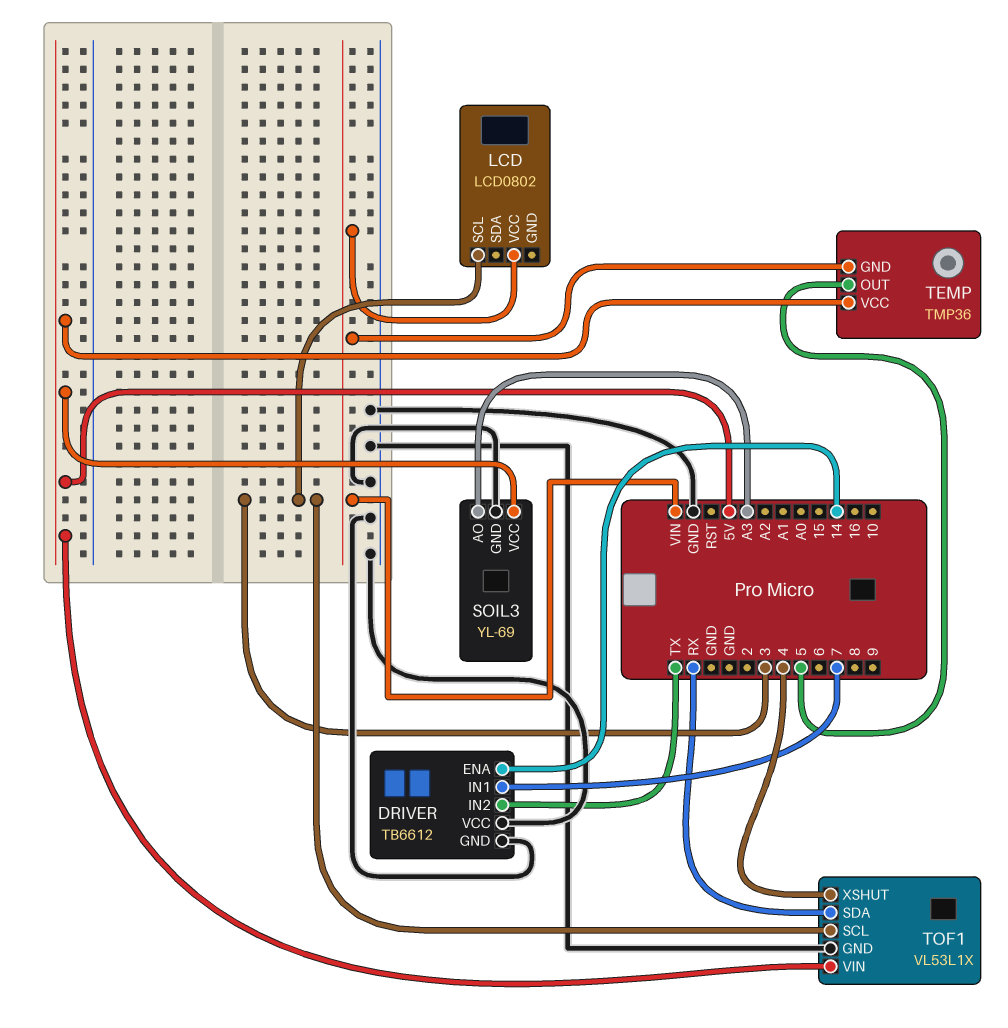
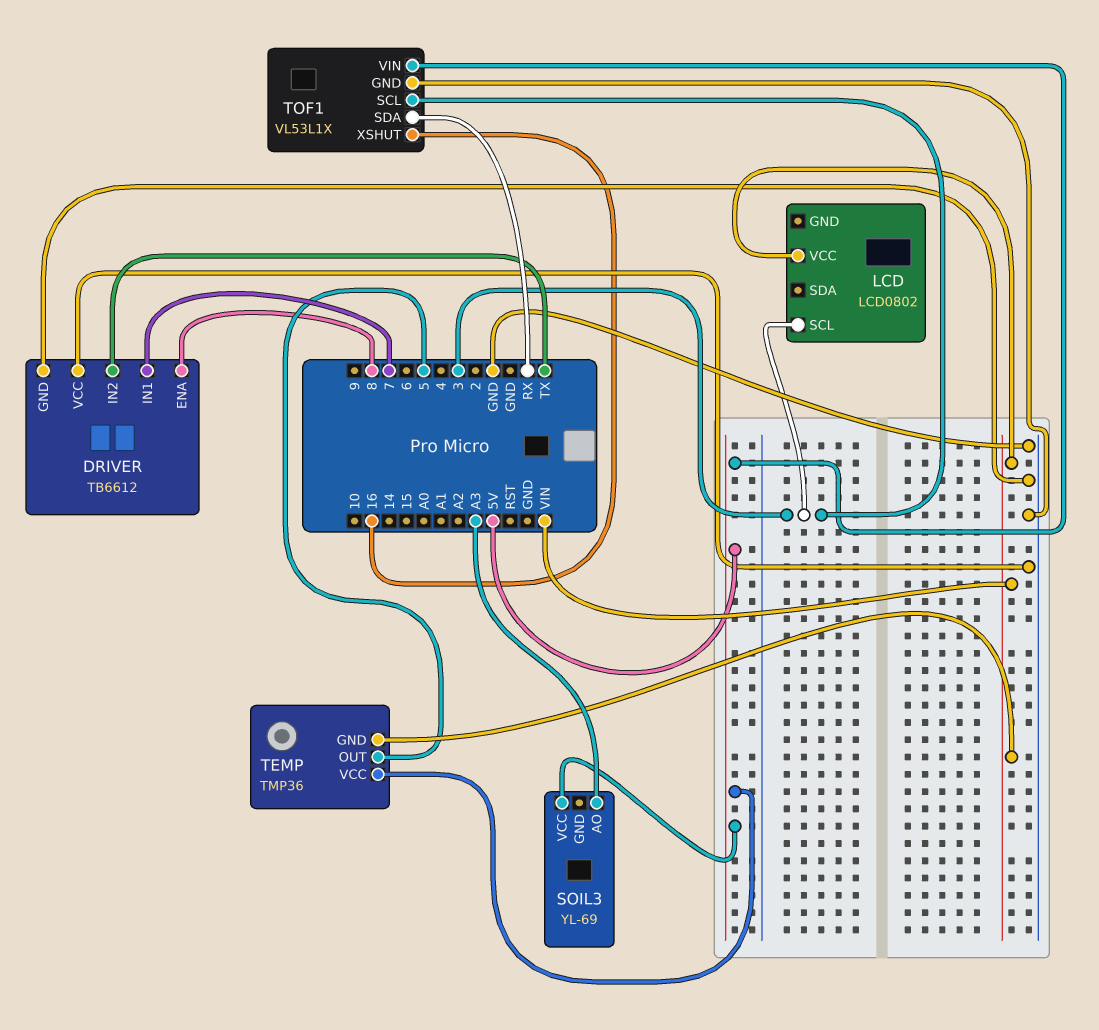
DRIVER pin ENA: 14 -> 8
SOIL3 pin GND: GND -> none
TOF1 pin XSHUT: 4 -> 16

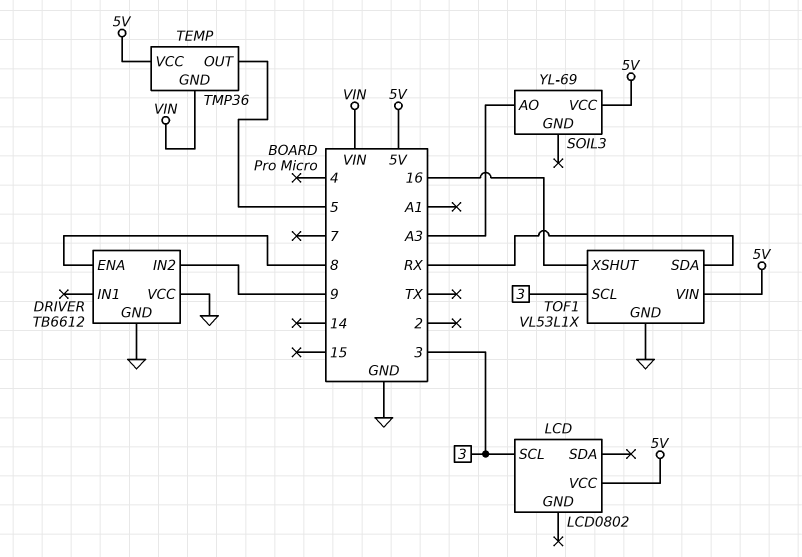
DRIVER pin IN1: 7 -> none
DRIVER pin IN2: TX -> 9
LCD pin VCC: VIN -> 5V

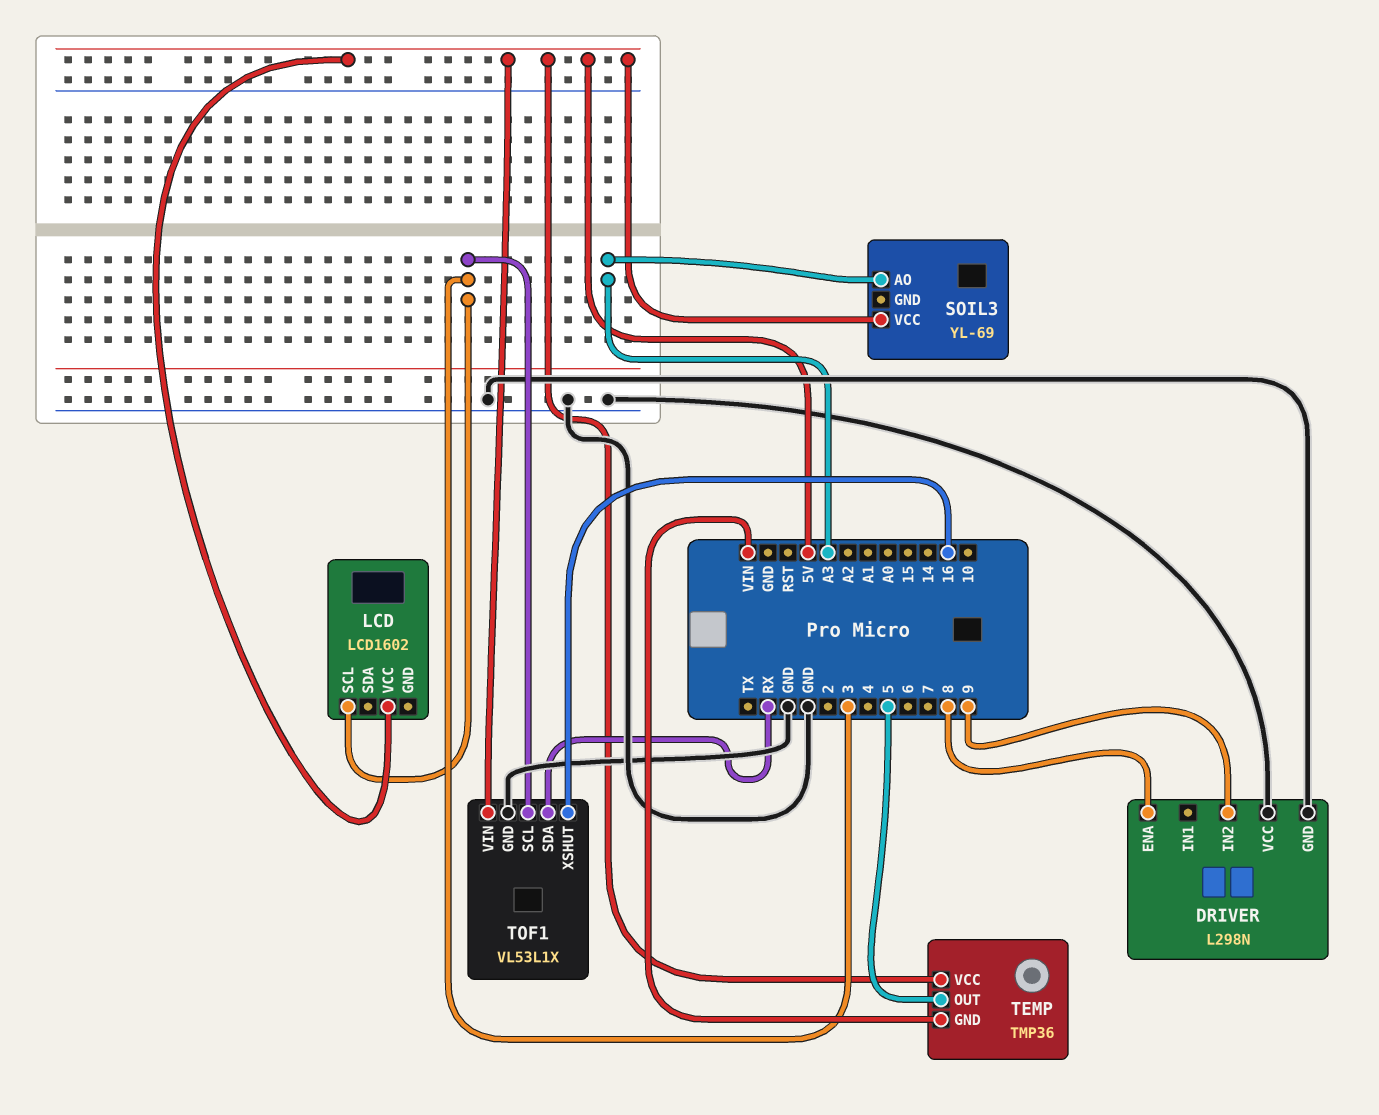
DRIVER: TB6612 -> L298N
LCD: LCD0802 -> LCD1602

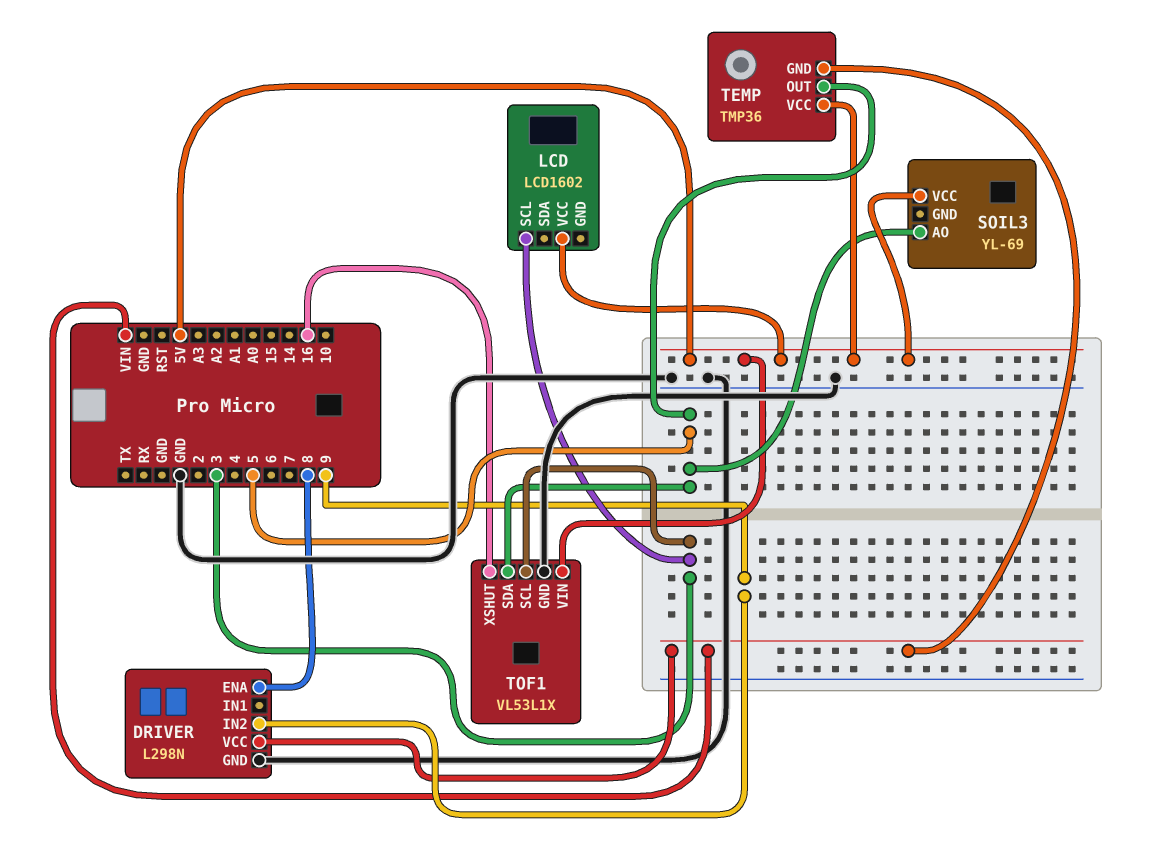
DRIVER pin VCC: GND -> VIN
SOIL3 pin AO: A3 -> 5
TOF1 pin SDA: RX -> 5

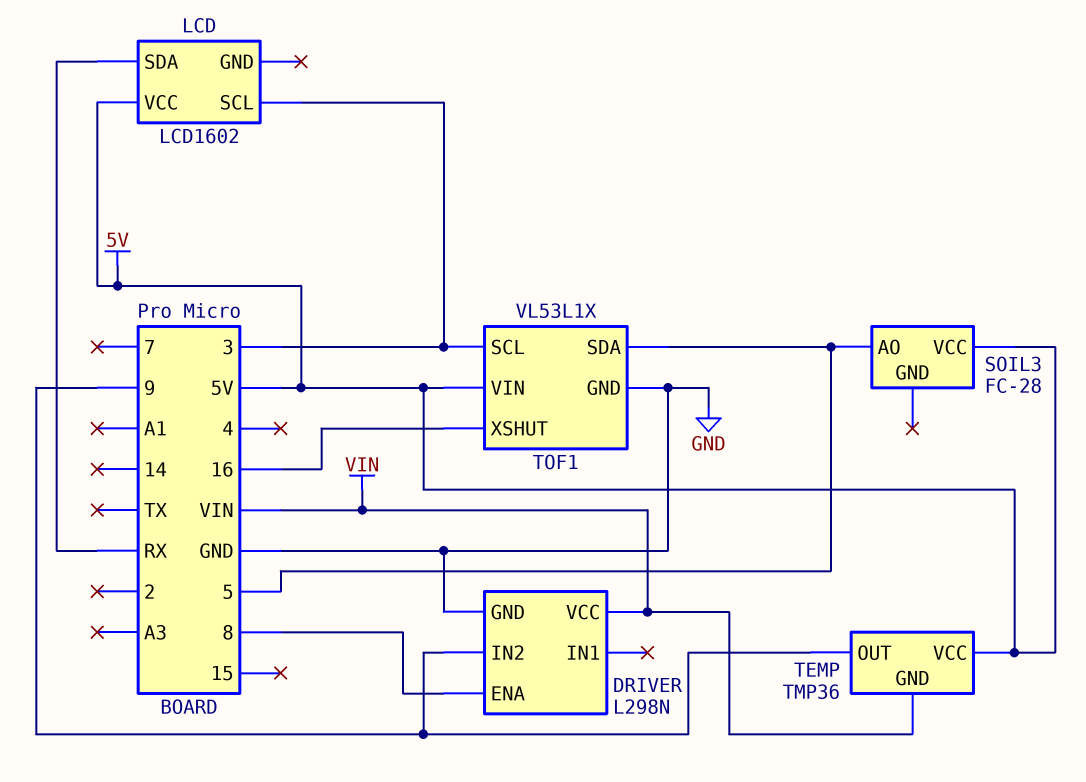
LCD pin SDA: none -> RX
SOIL3: YL-69 -> FC-28
TEMP pin OUT: 5 -> 9

